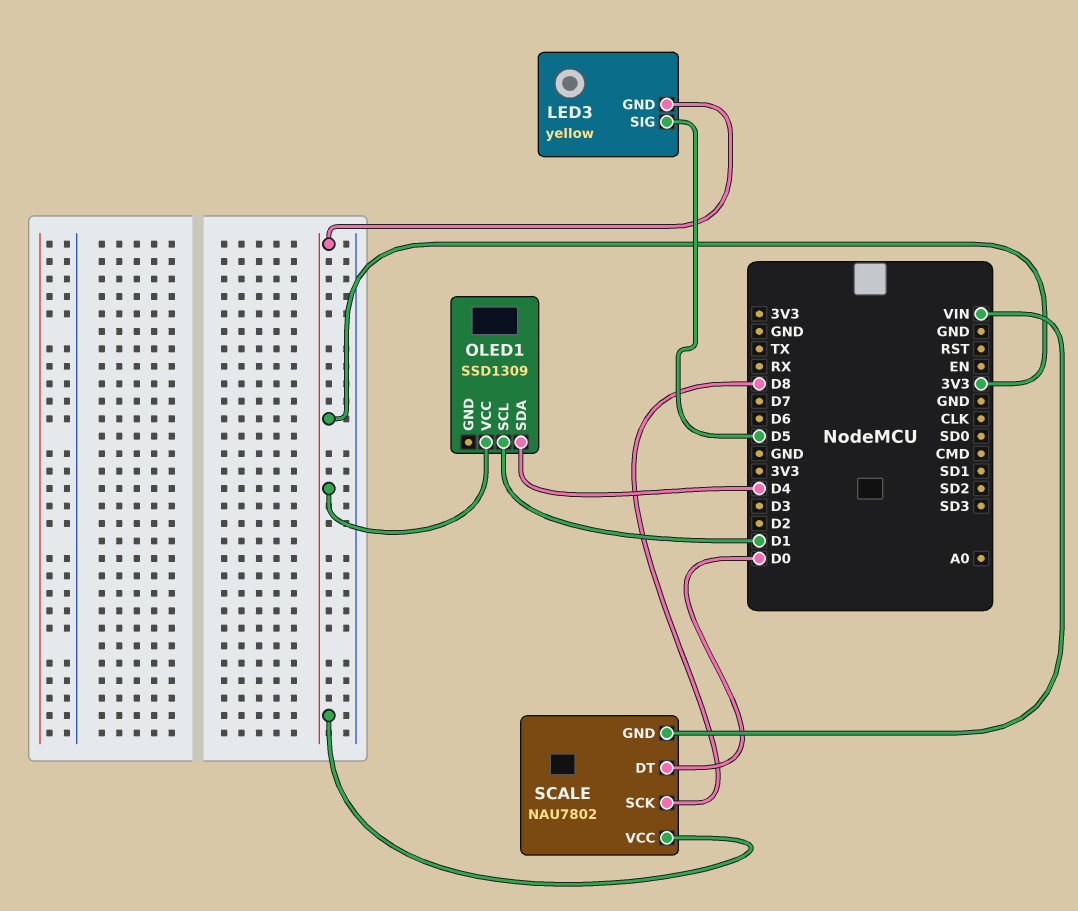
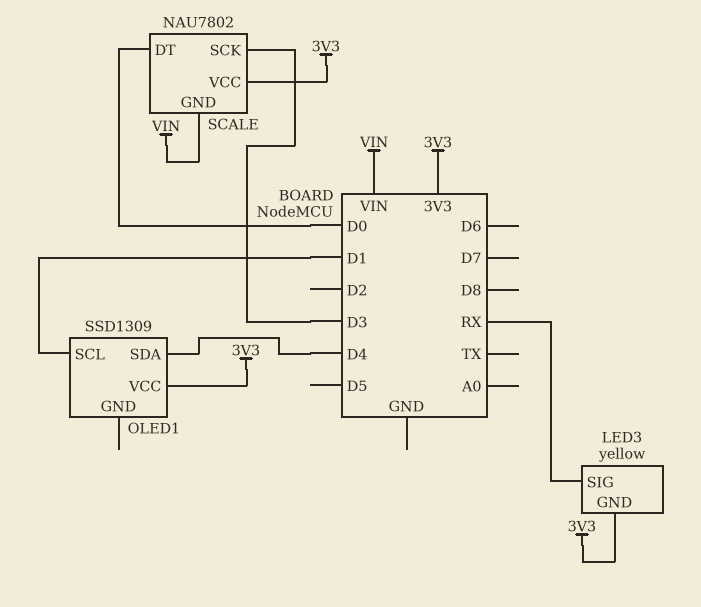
LED3 pin SIG: D5 -> RX
SCALE pin SCK: D8 -> D3

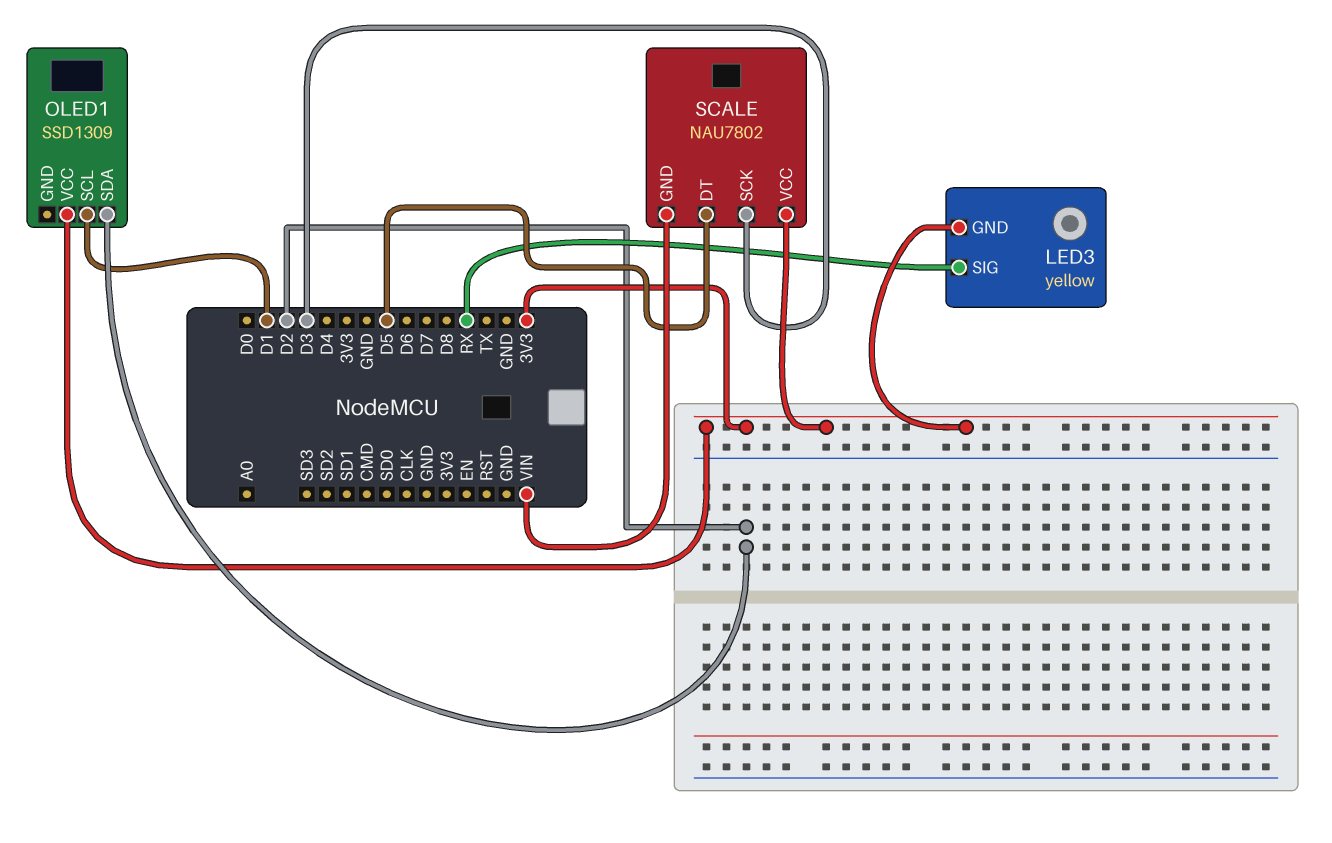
OLED1 pin SDA: D4 -> D2
SCALE pin DT: D0 -> D5

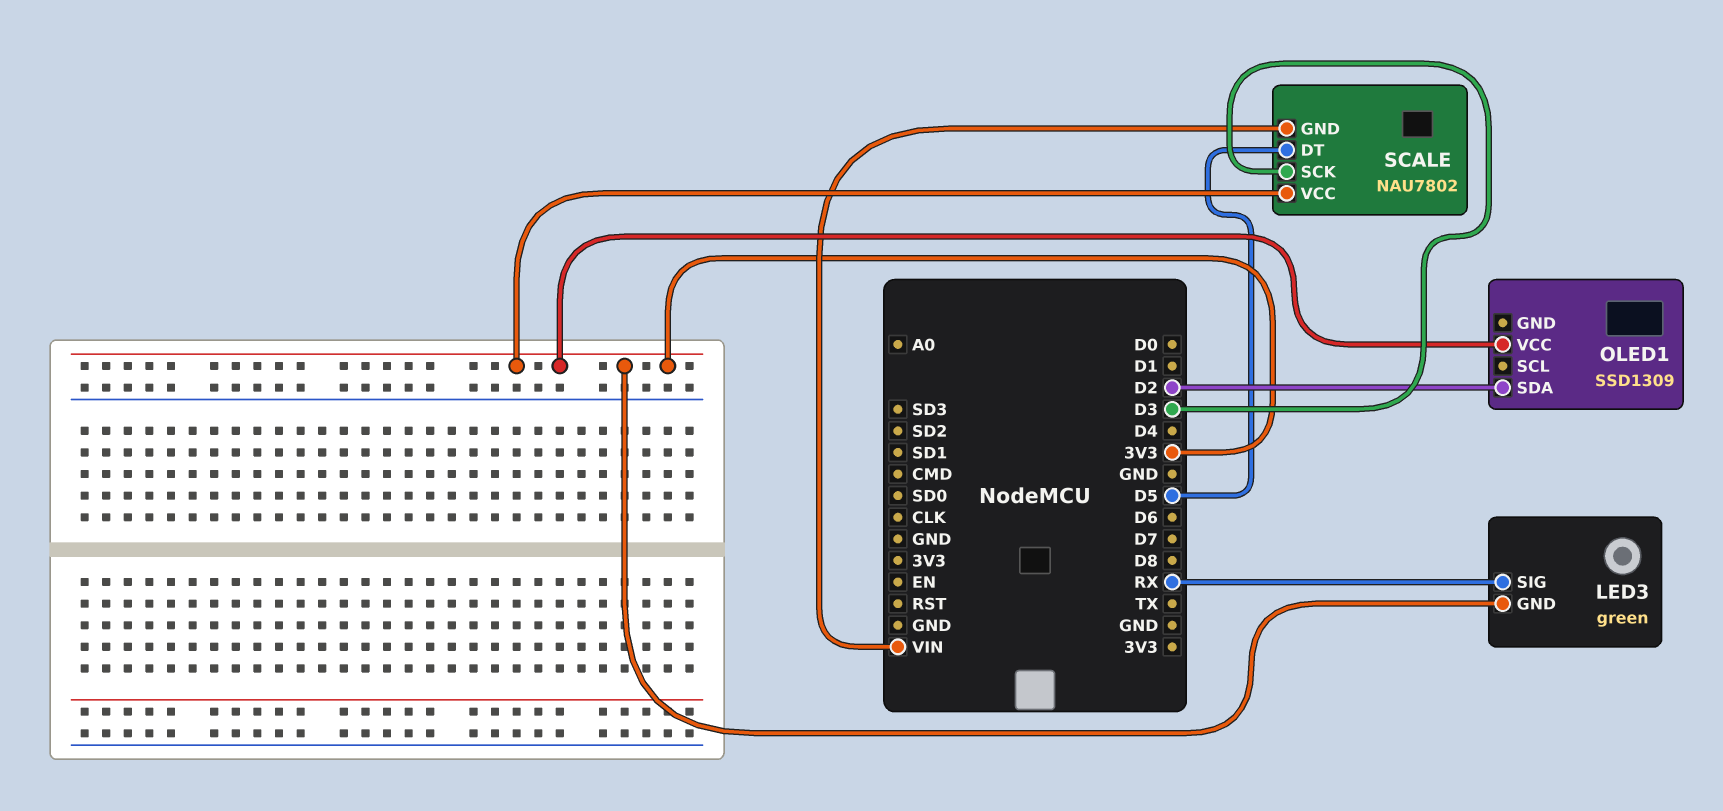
LED3: yellow -> green
OLED1 pin SCL: D1 -> none

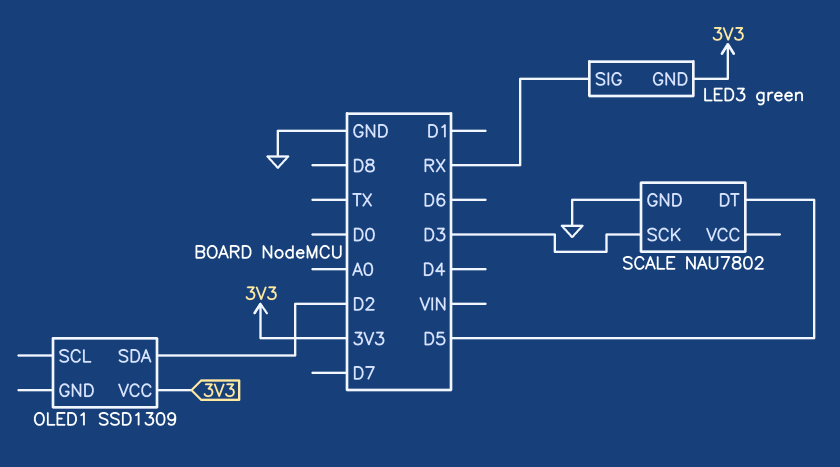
SCALE pin GND: VIN -> GND
SCALE pin VCC: 3V3 -> none

